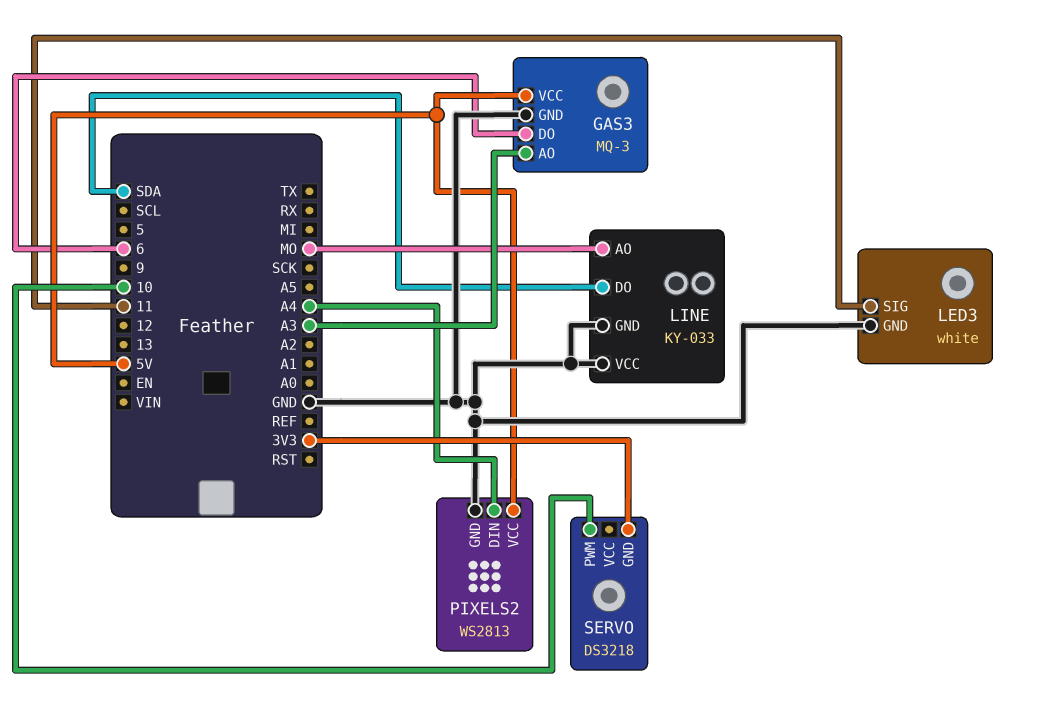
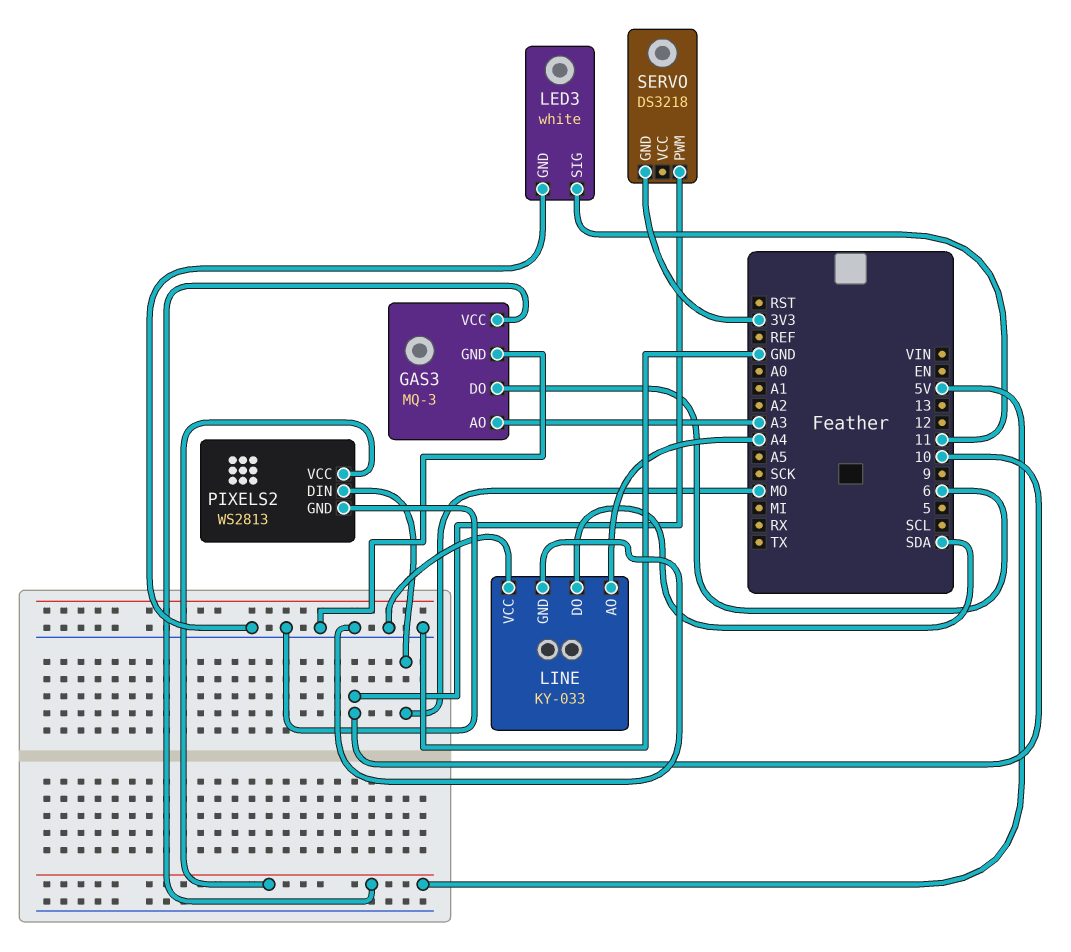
LINE pin AO: MO -> A4
PIXELS2 pin DIN: A4 -> MO

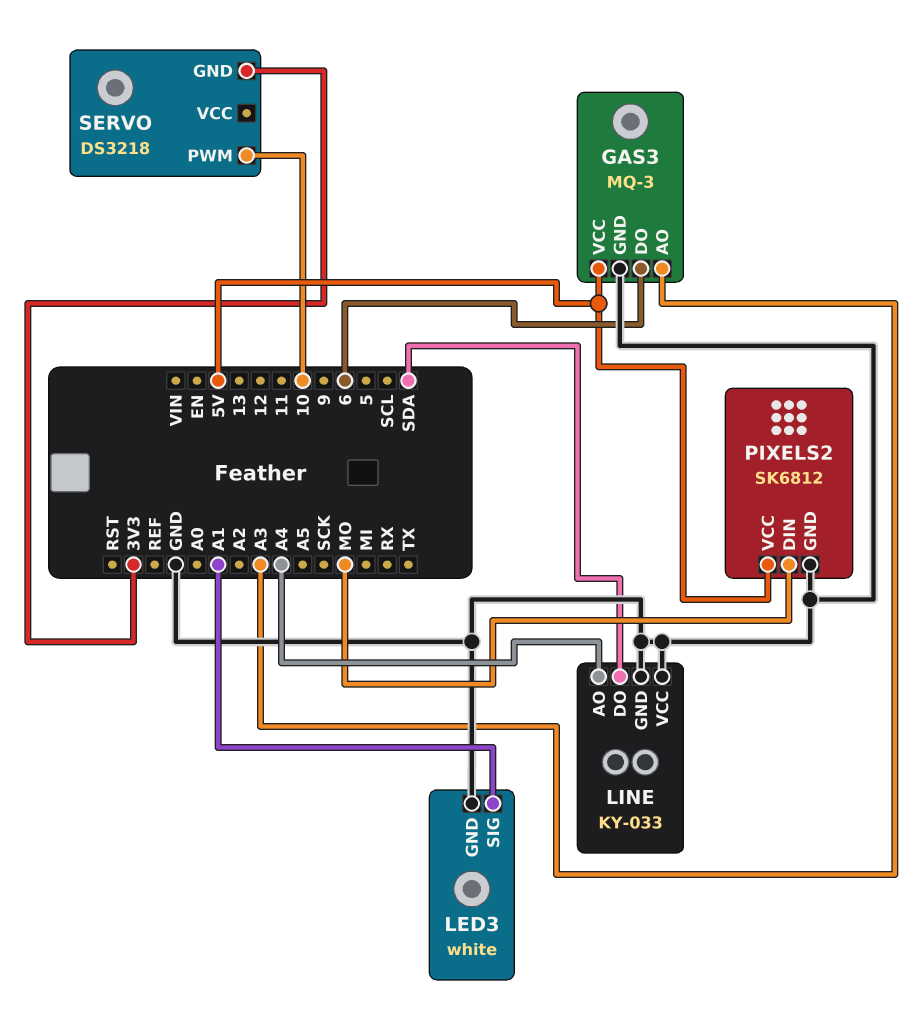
LED3 pin SIG: 11 -> A1
PIXELS2: WS2813 -> SK6812

